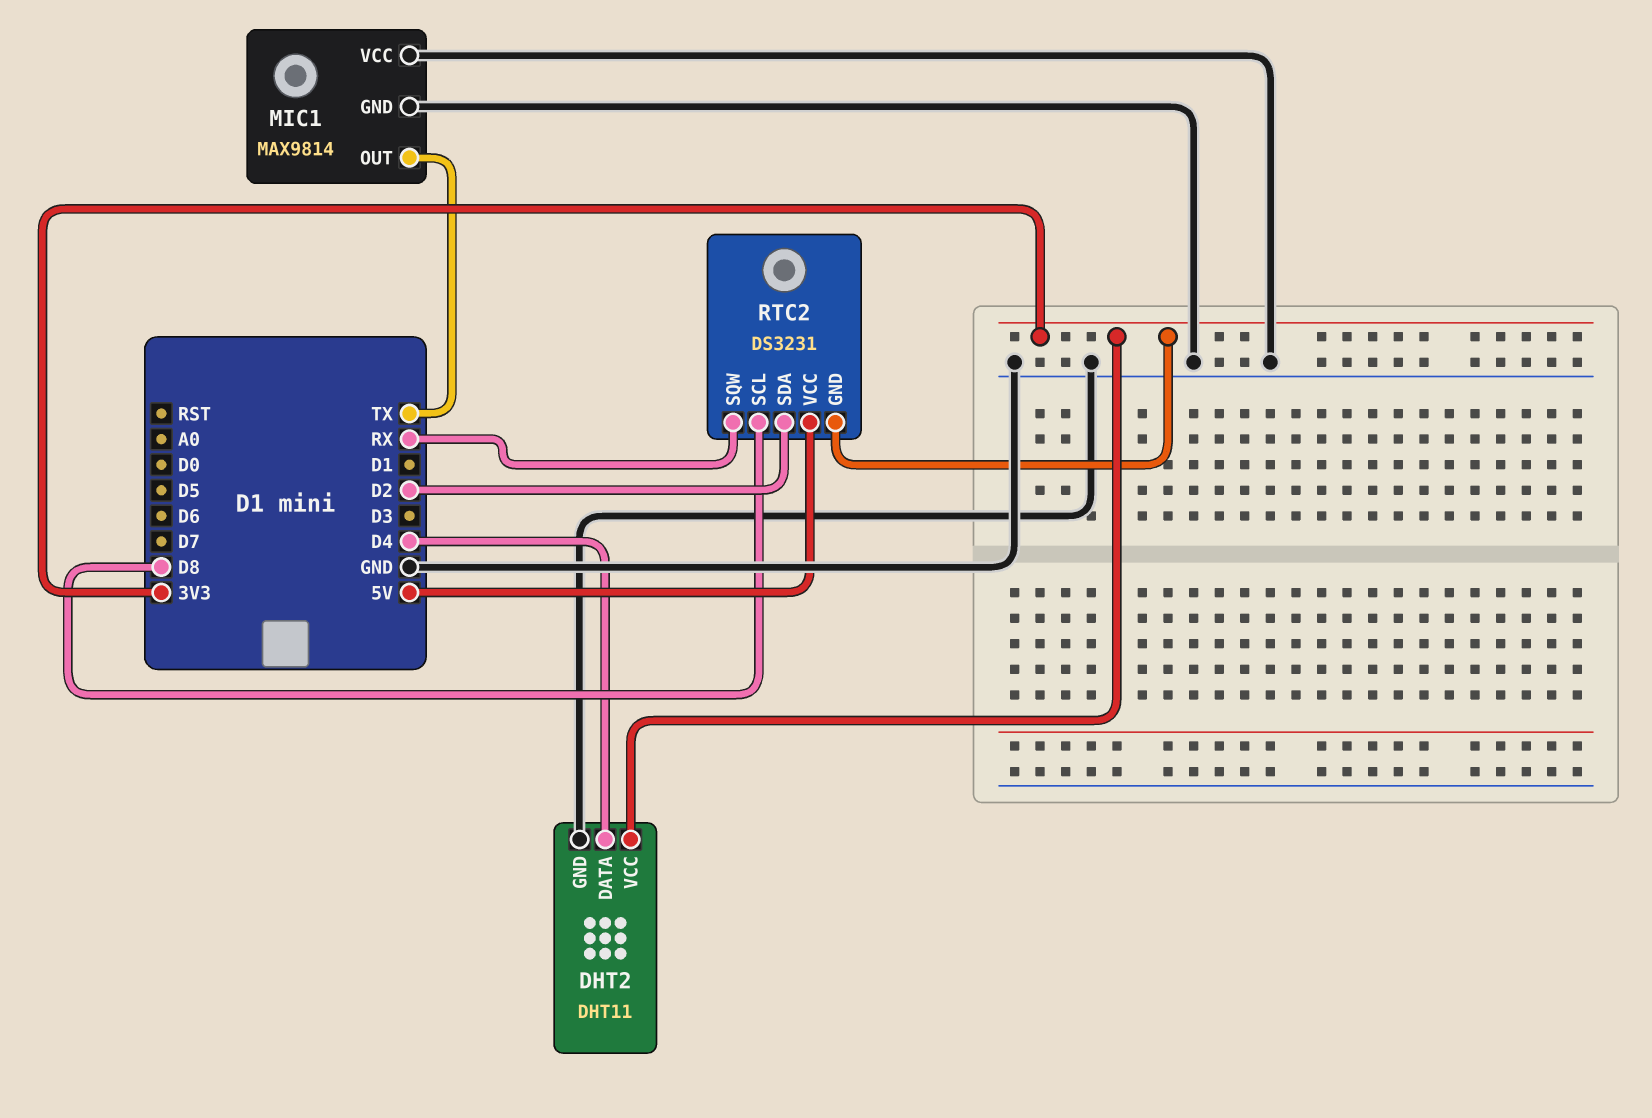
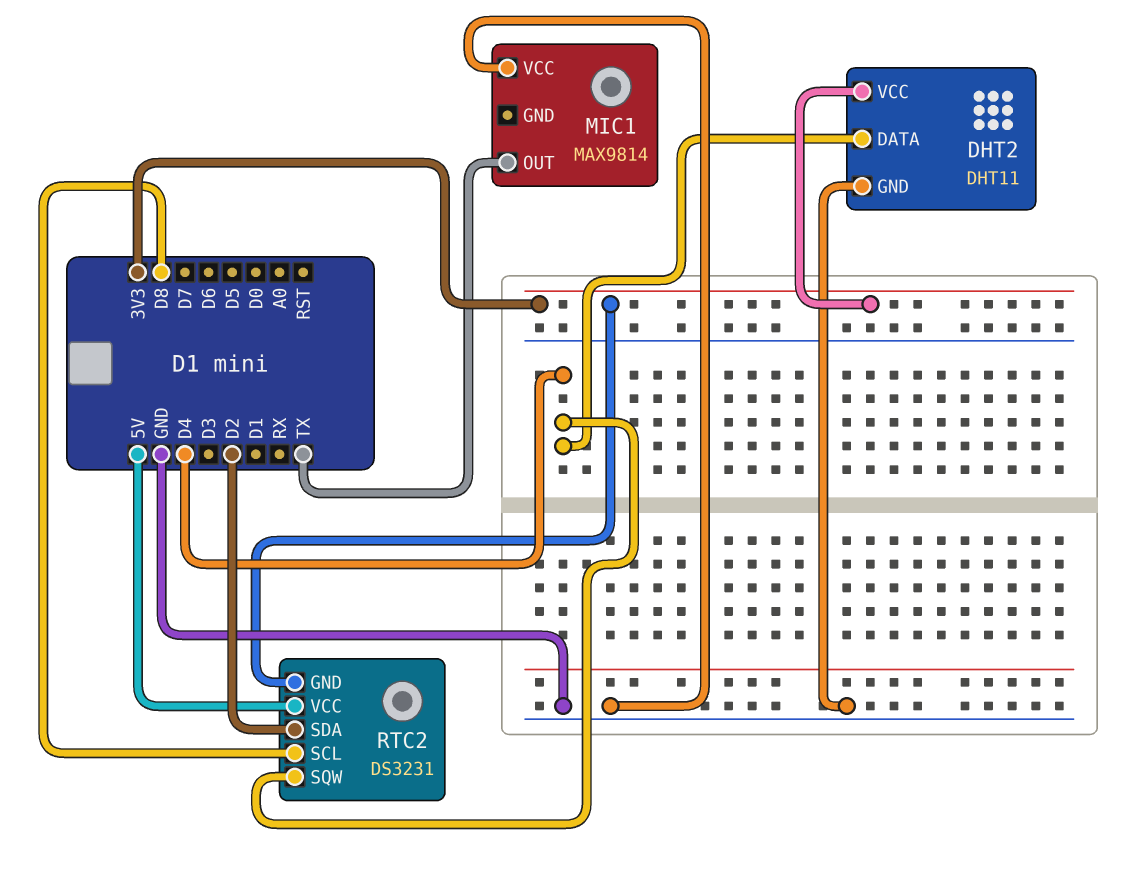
MIC1 pin GND: GND -> none
RTC2 pin SQW: RX -> D4

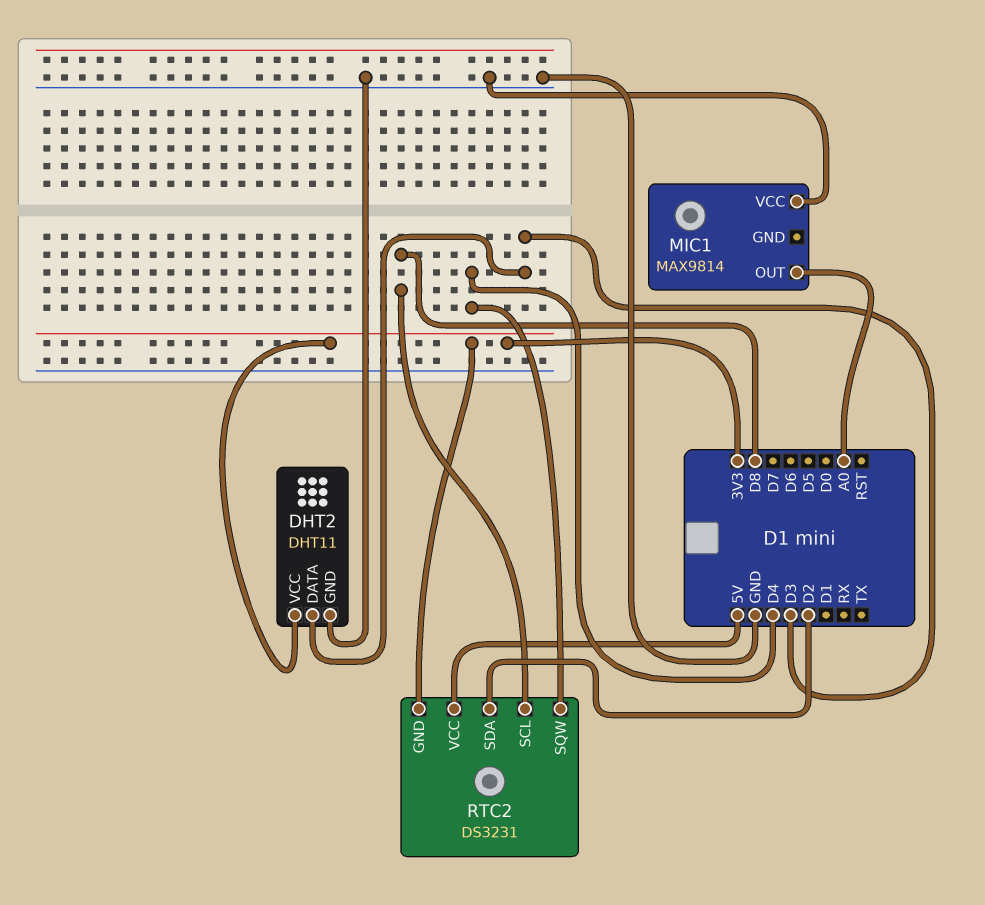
DHT2 pin DATA: D4 -> D3
MIC1 pin OUT: TX -> A0

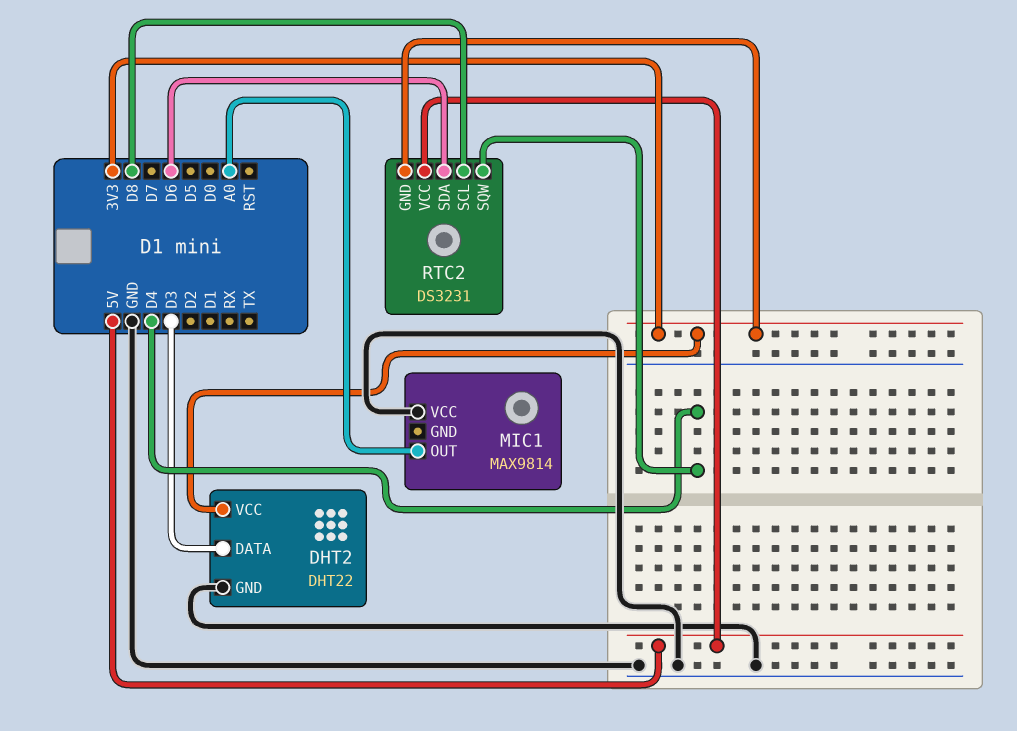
DHT2: DHT11 -> DHT22
RTC2 pin SDA: D2 -> D6

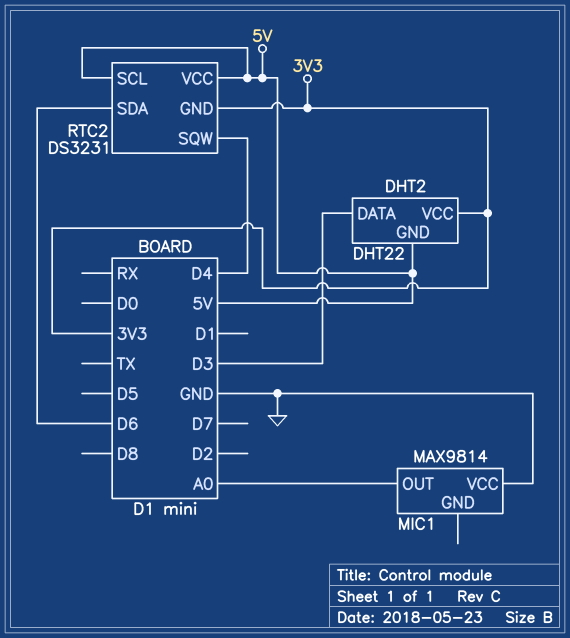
DHT2 pin GND: GND -> 5V
RTC2 pin SCL: D8 -> 5V

